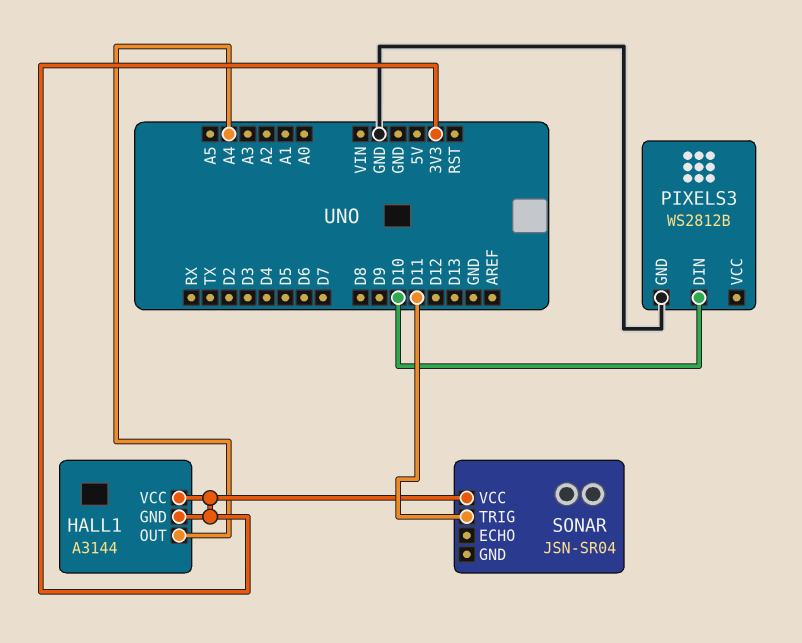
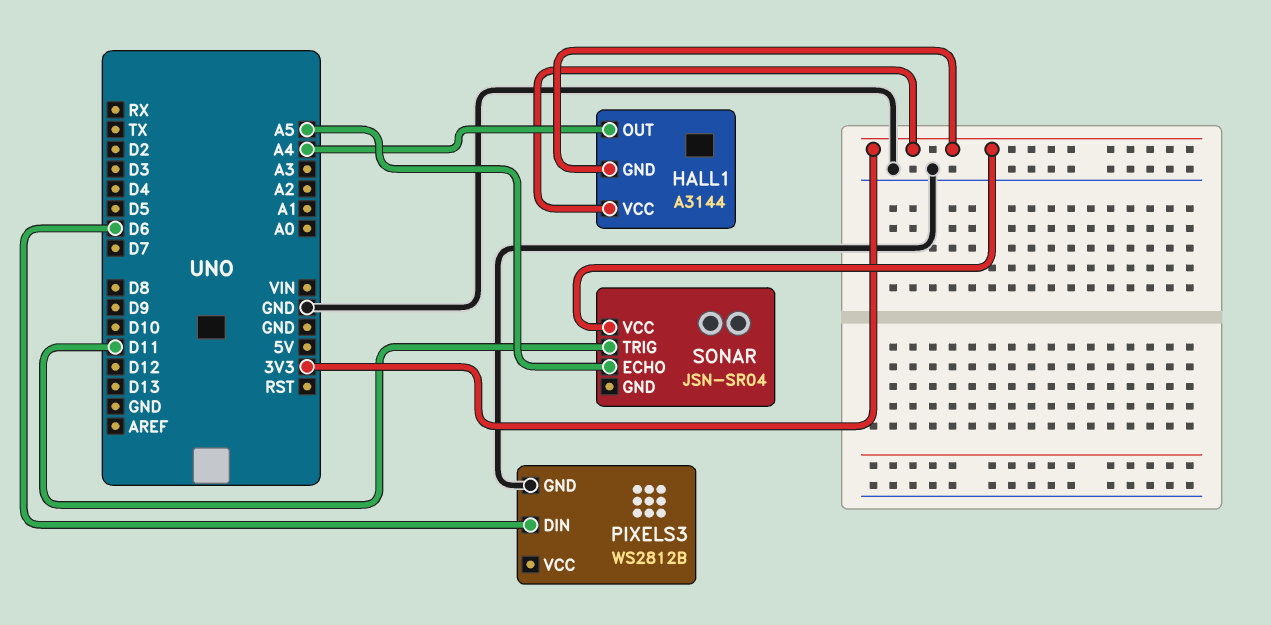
PIXELS3 pin DIN: D10 -> D6
SONAR pin ECHO: none -> A5

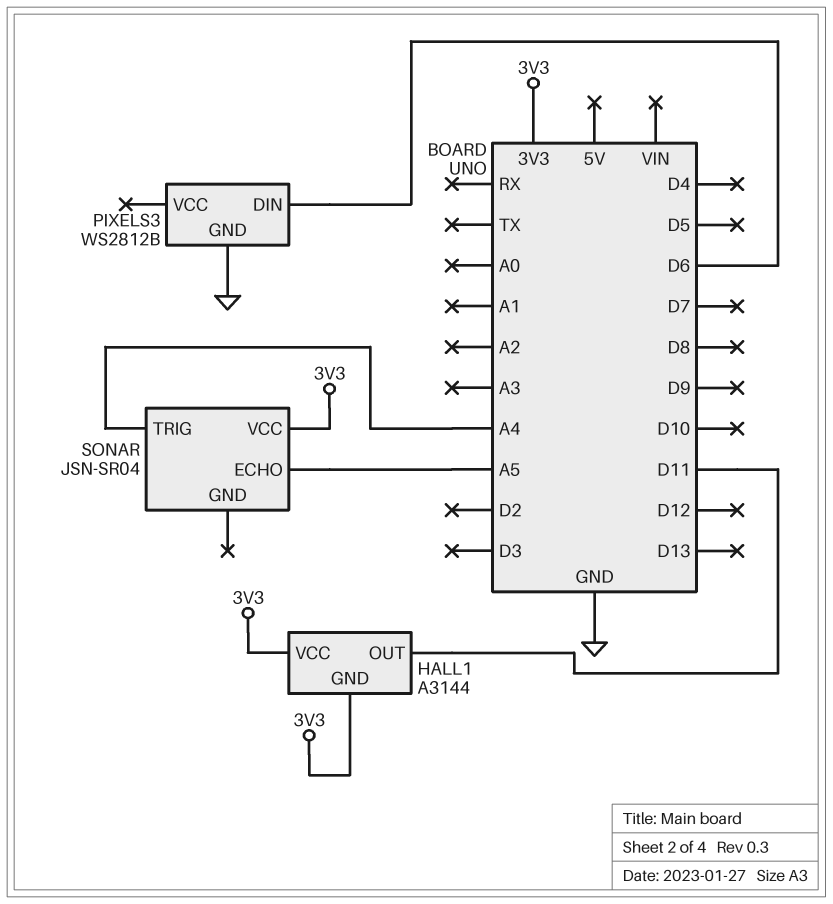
HALL1 pin OUT: A4 -> D11
SONAR pin TRIG: D11 -> A4

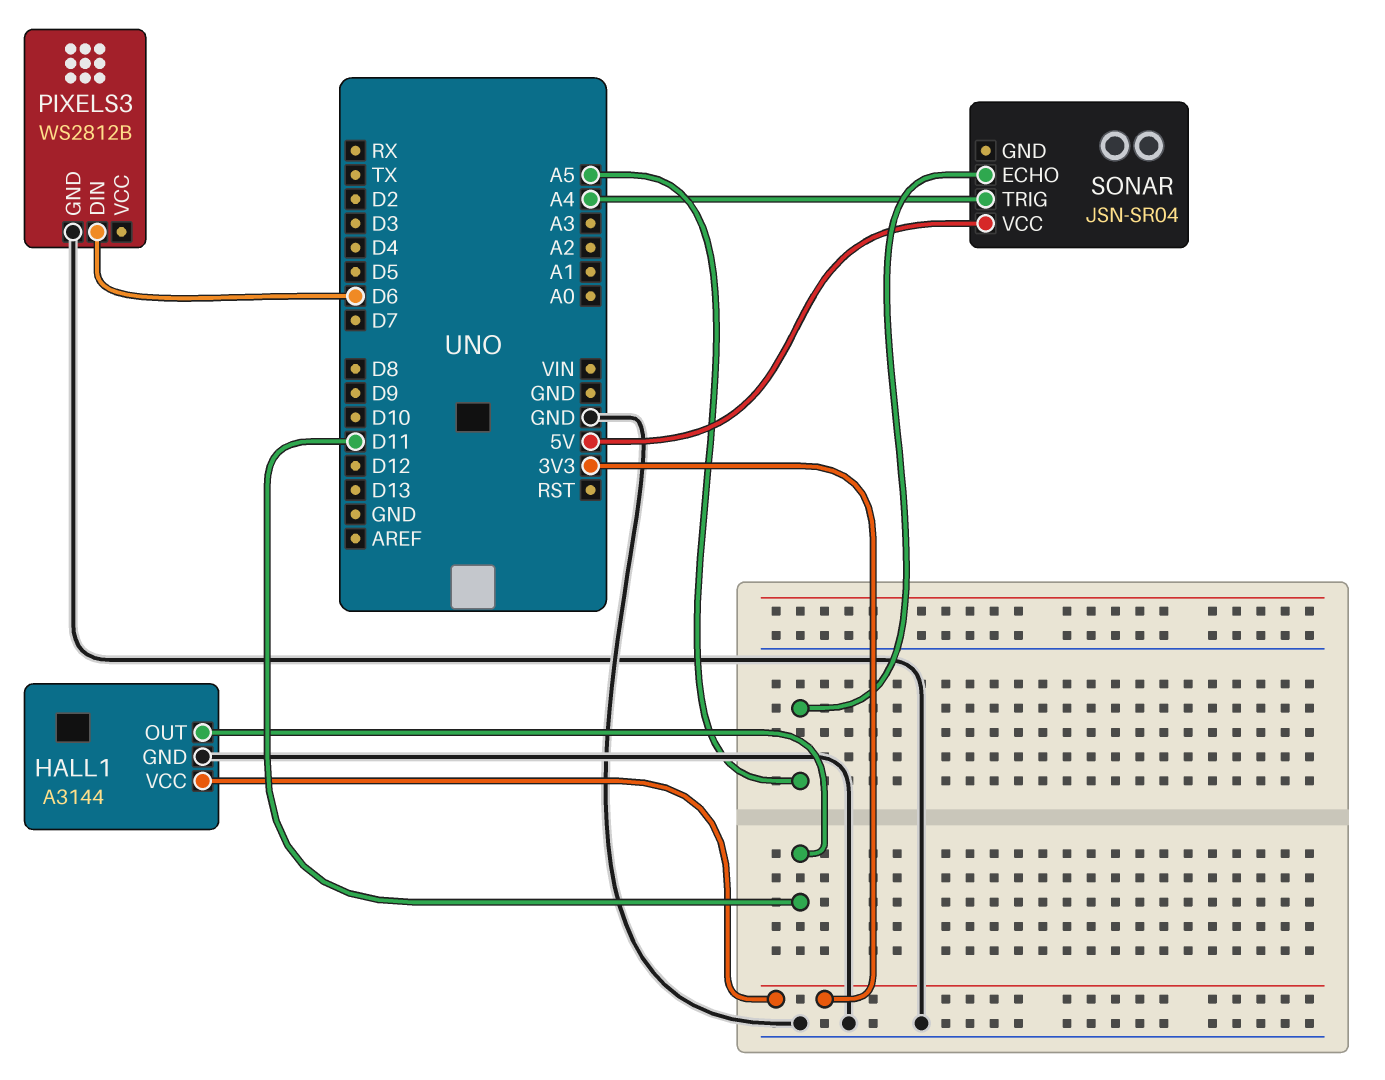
HALL1 pin GND: 3V3 -> GND
SONAR pin VCC: 3V3 -> 5V

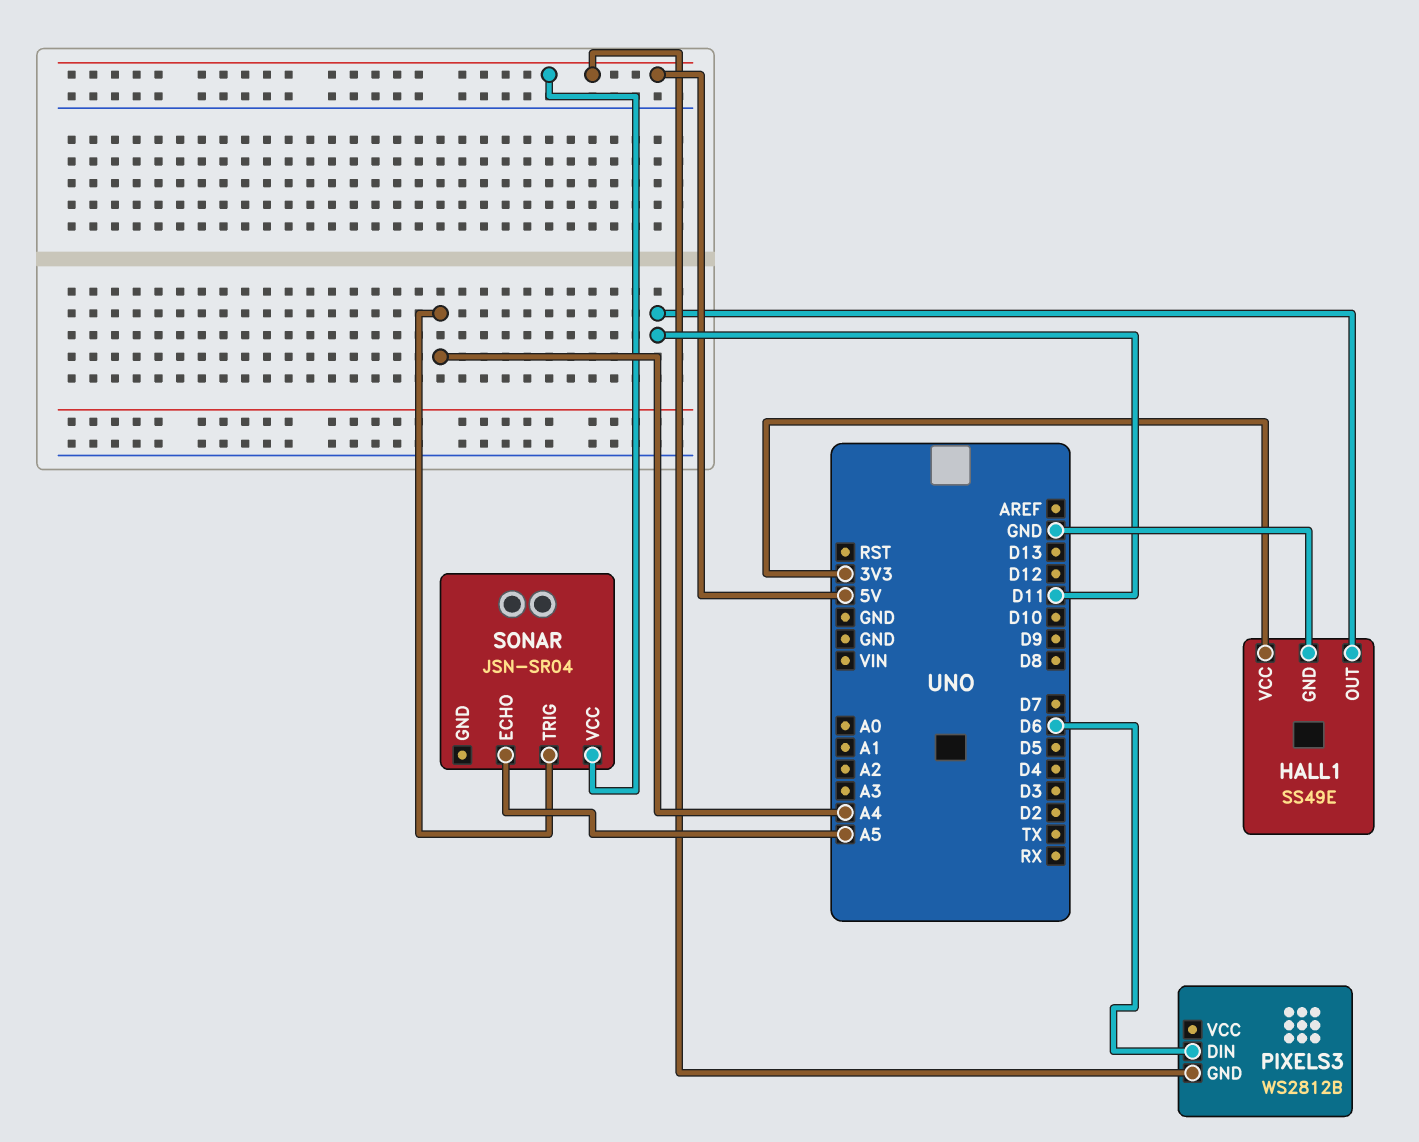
HALL1: A3144 -> SS49E
PIXELS3 pin GND: GND -> 5V

